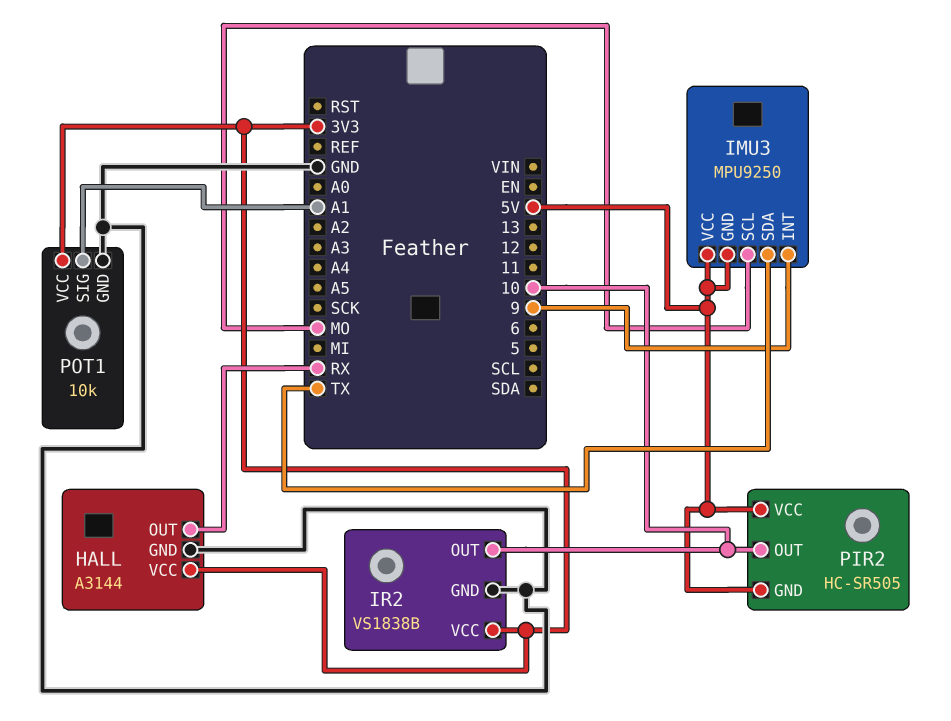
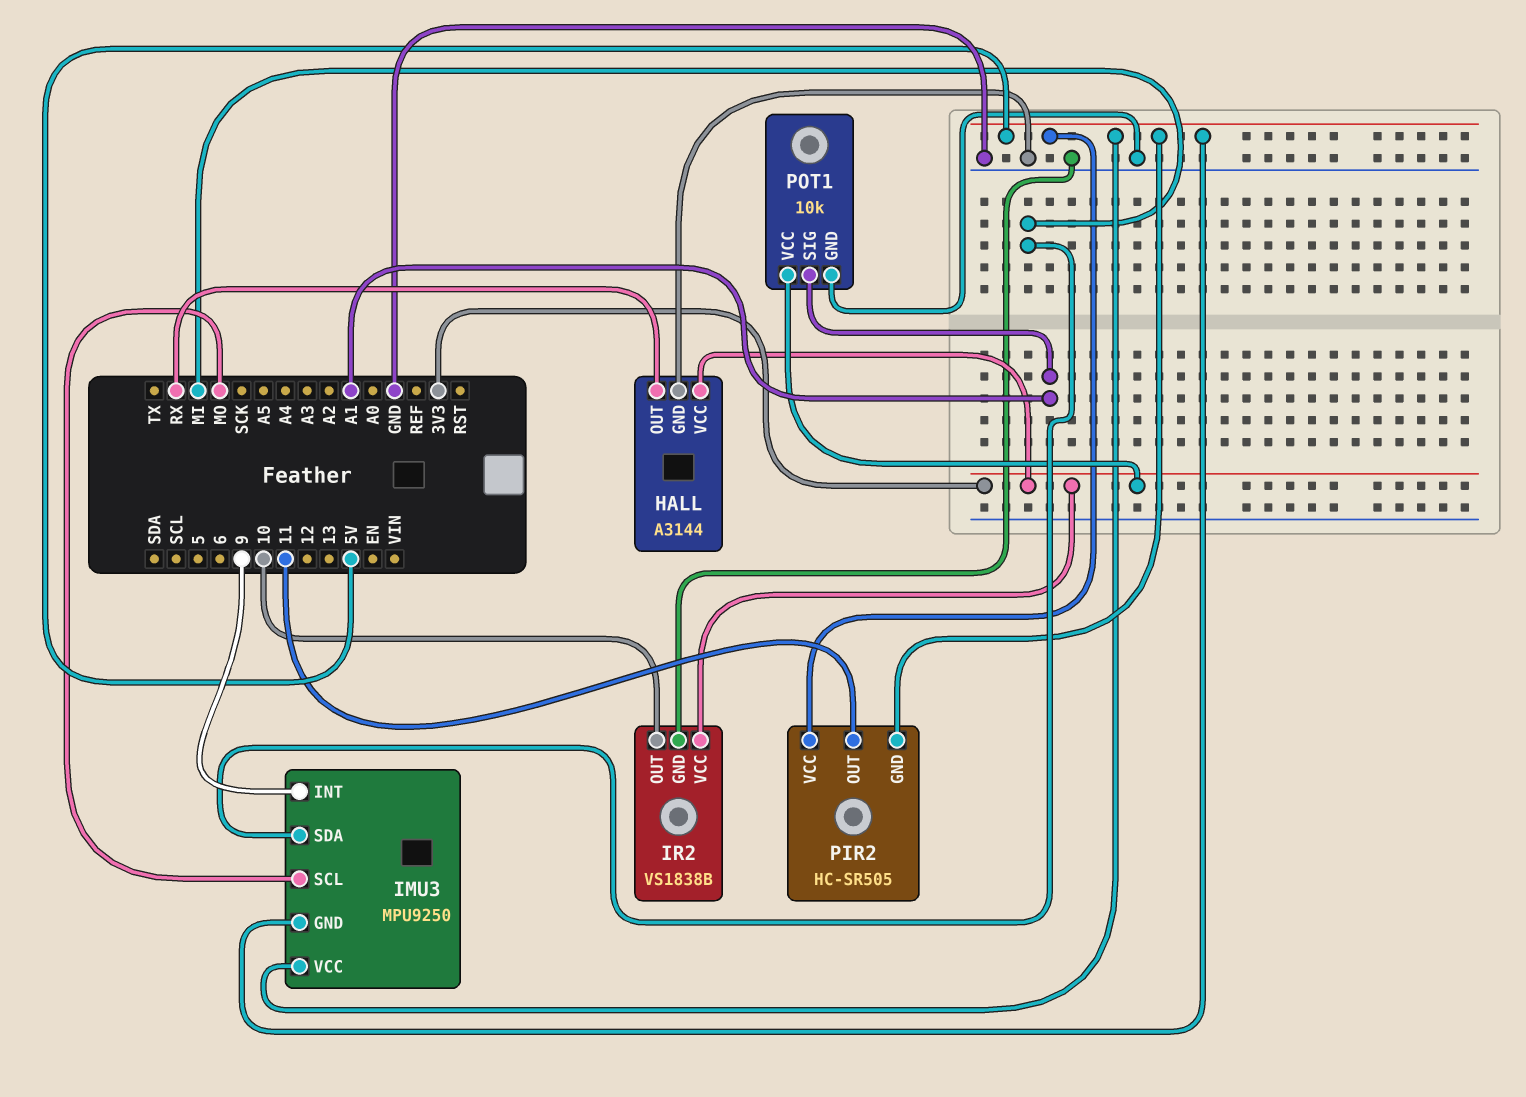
IMU3 pin SDA: TX -> MI
PIR2 pin OUT: 10 -> 11

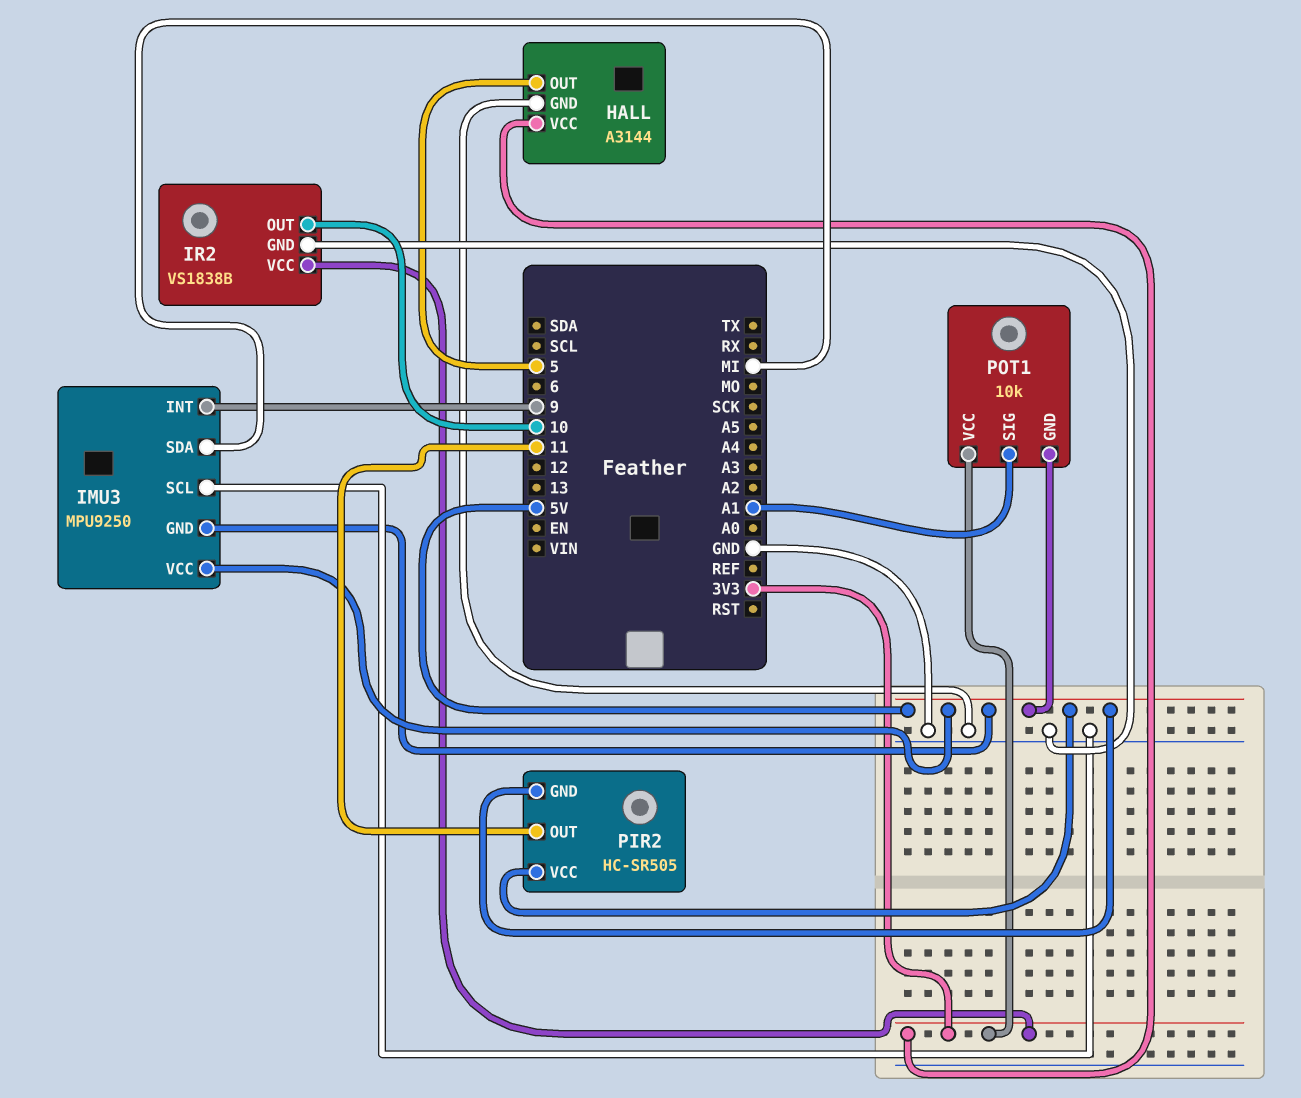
HALL pin OUT: RX -> 5
IMU3 pin SCL: MO -> GND
POT1 pin GND: GND -> 5V

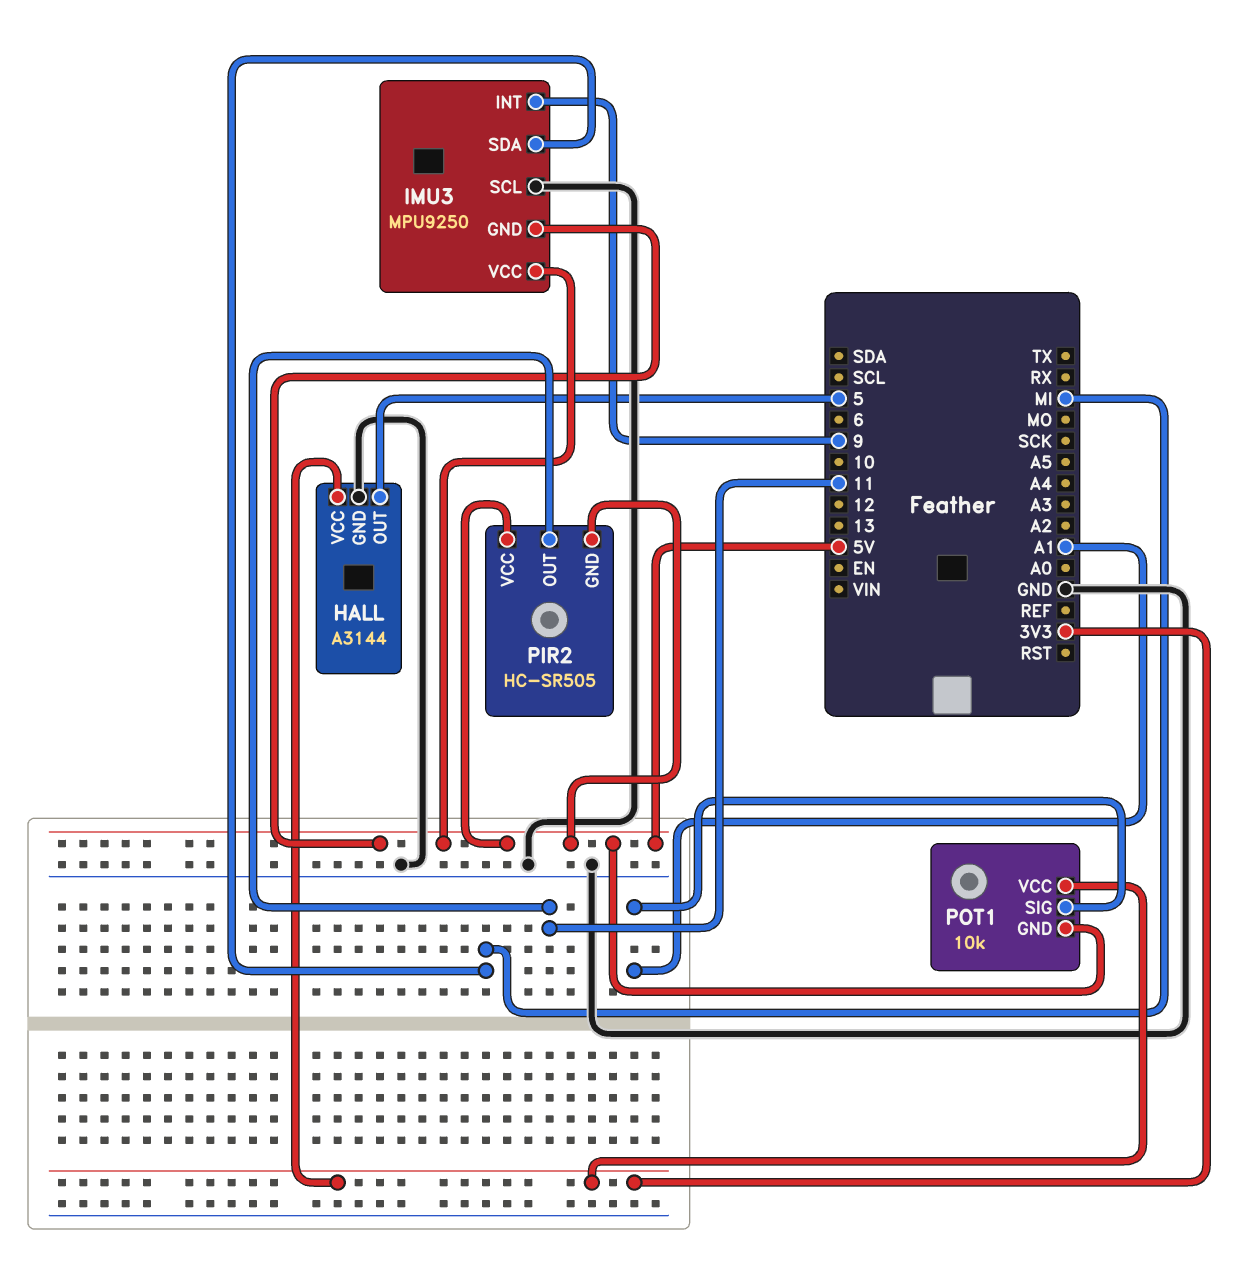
IR2: VS1838B -> none
IR2 pin GND: GND -> none
IR2 pin OUT: 10 -> none
IR2 pin VCC: 3V3 -> none

